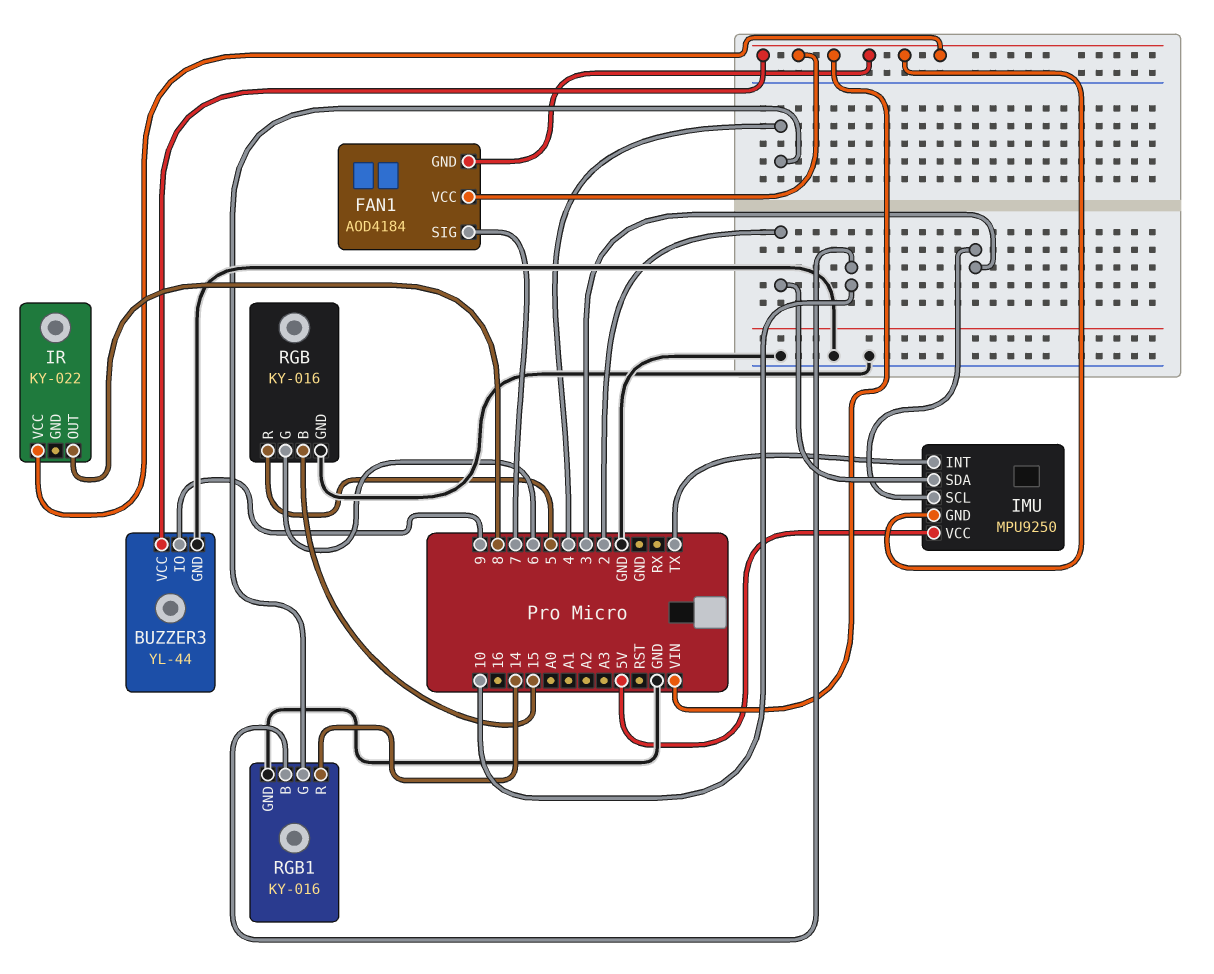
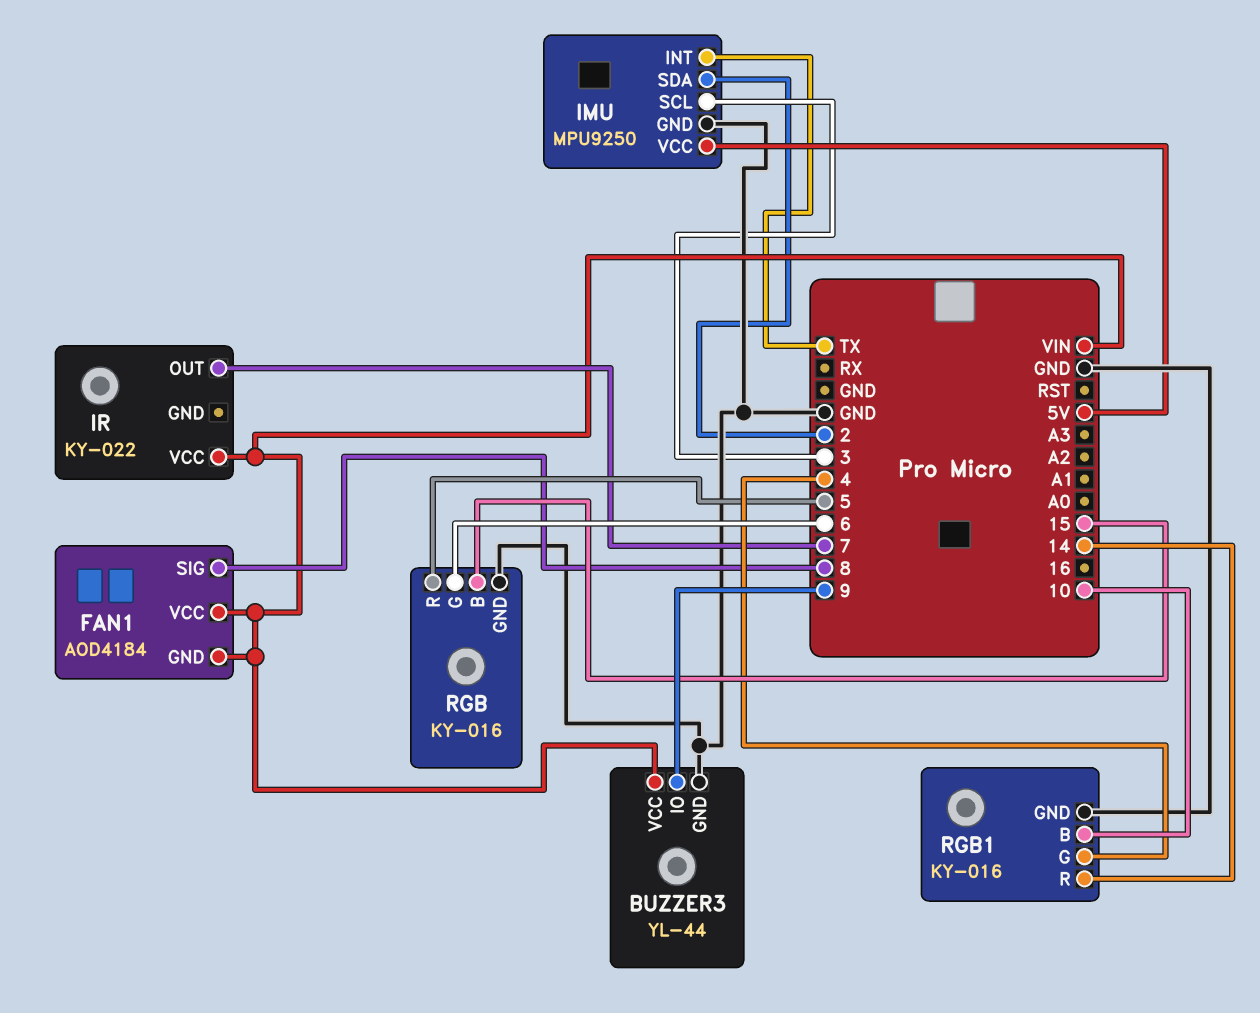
FAN1 pin SIG: 7 -> 8
IMU pin GND: VIN -> GND
IR pin OUT: 8 -> 7

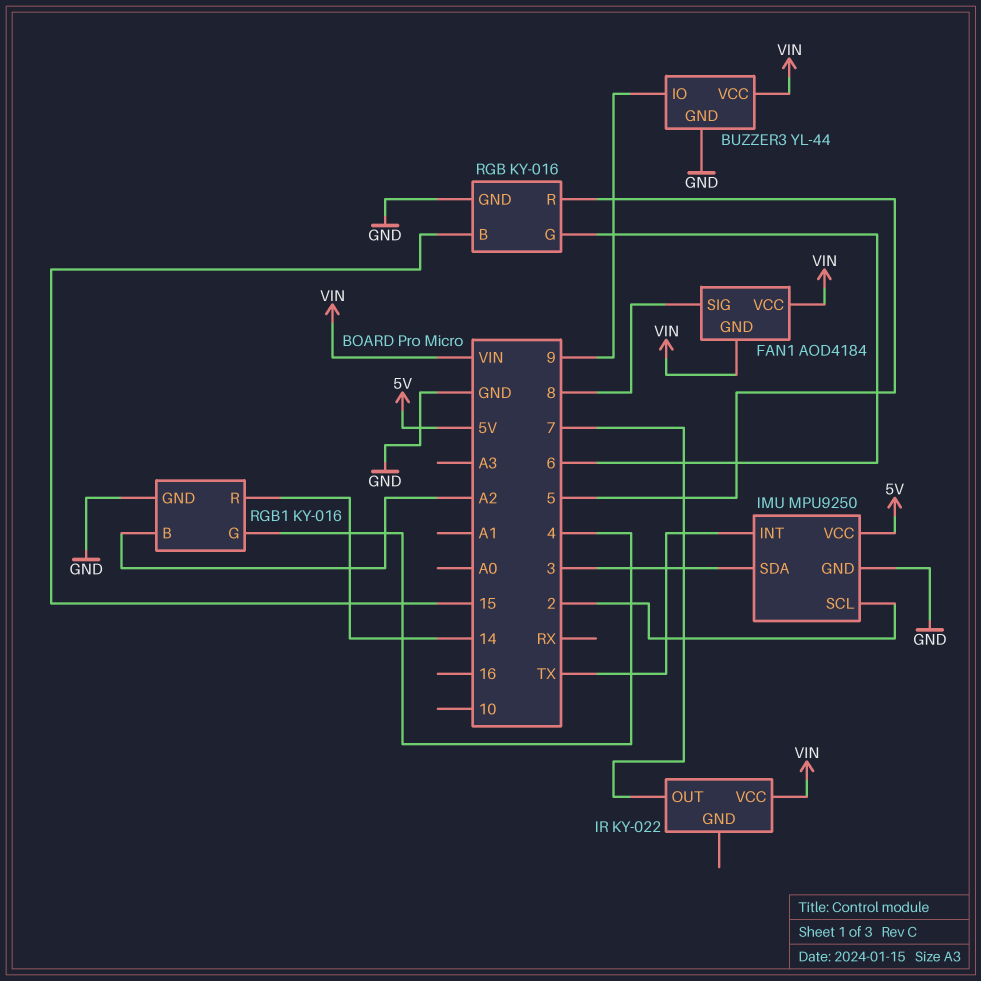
IMU pin SCL: 3 -> 2
IMU pin SDA: 2 -> 3
RGB1 pin B: 10 -> A2

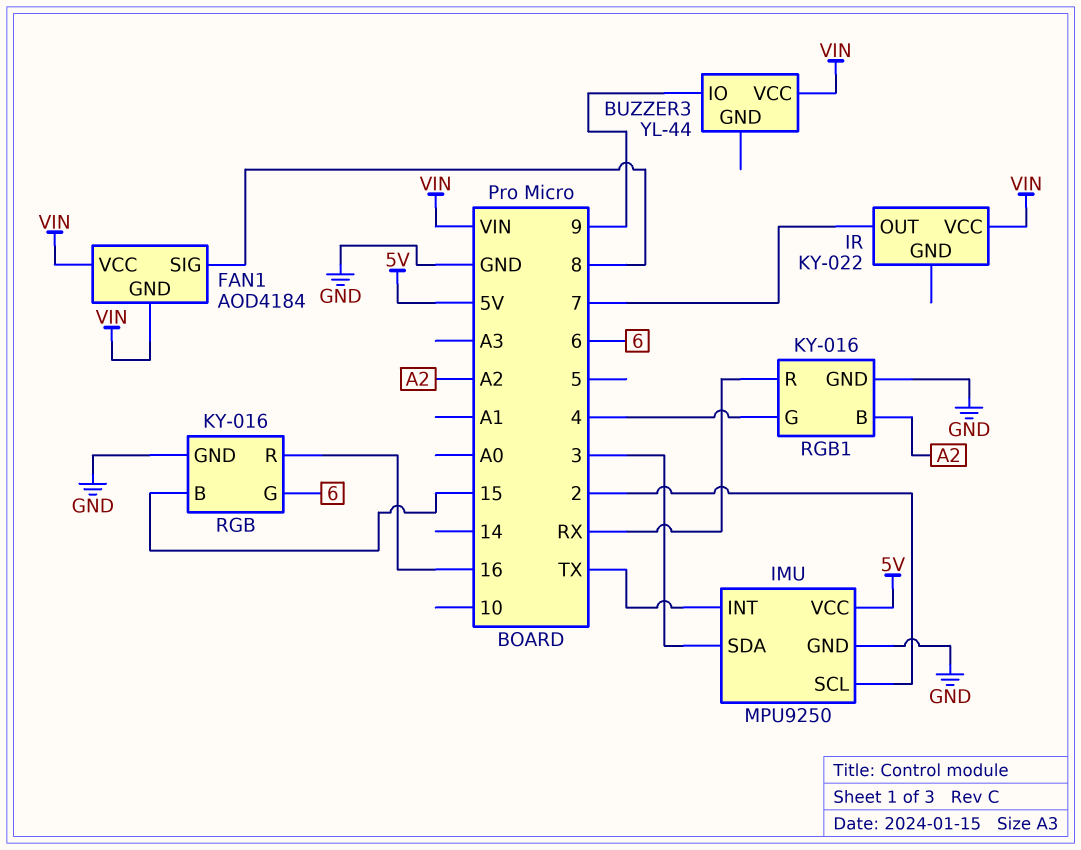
BUZZER3 pin GND: GND -> none
RGB pin R: 5 -> 16
RGB1 pin R: 14 -> RX

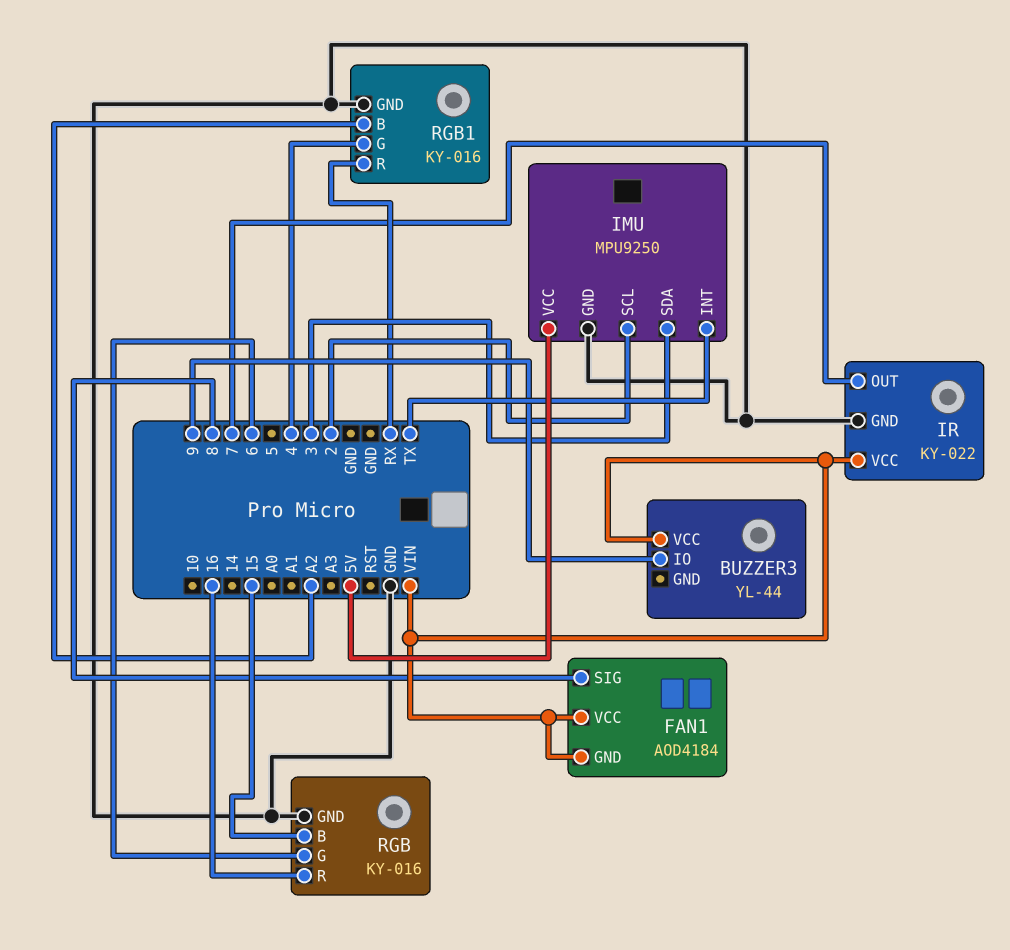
IR pin GND: none -> GND

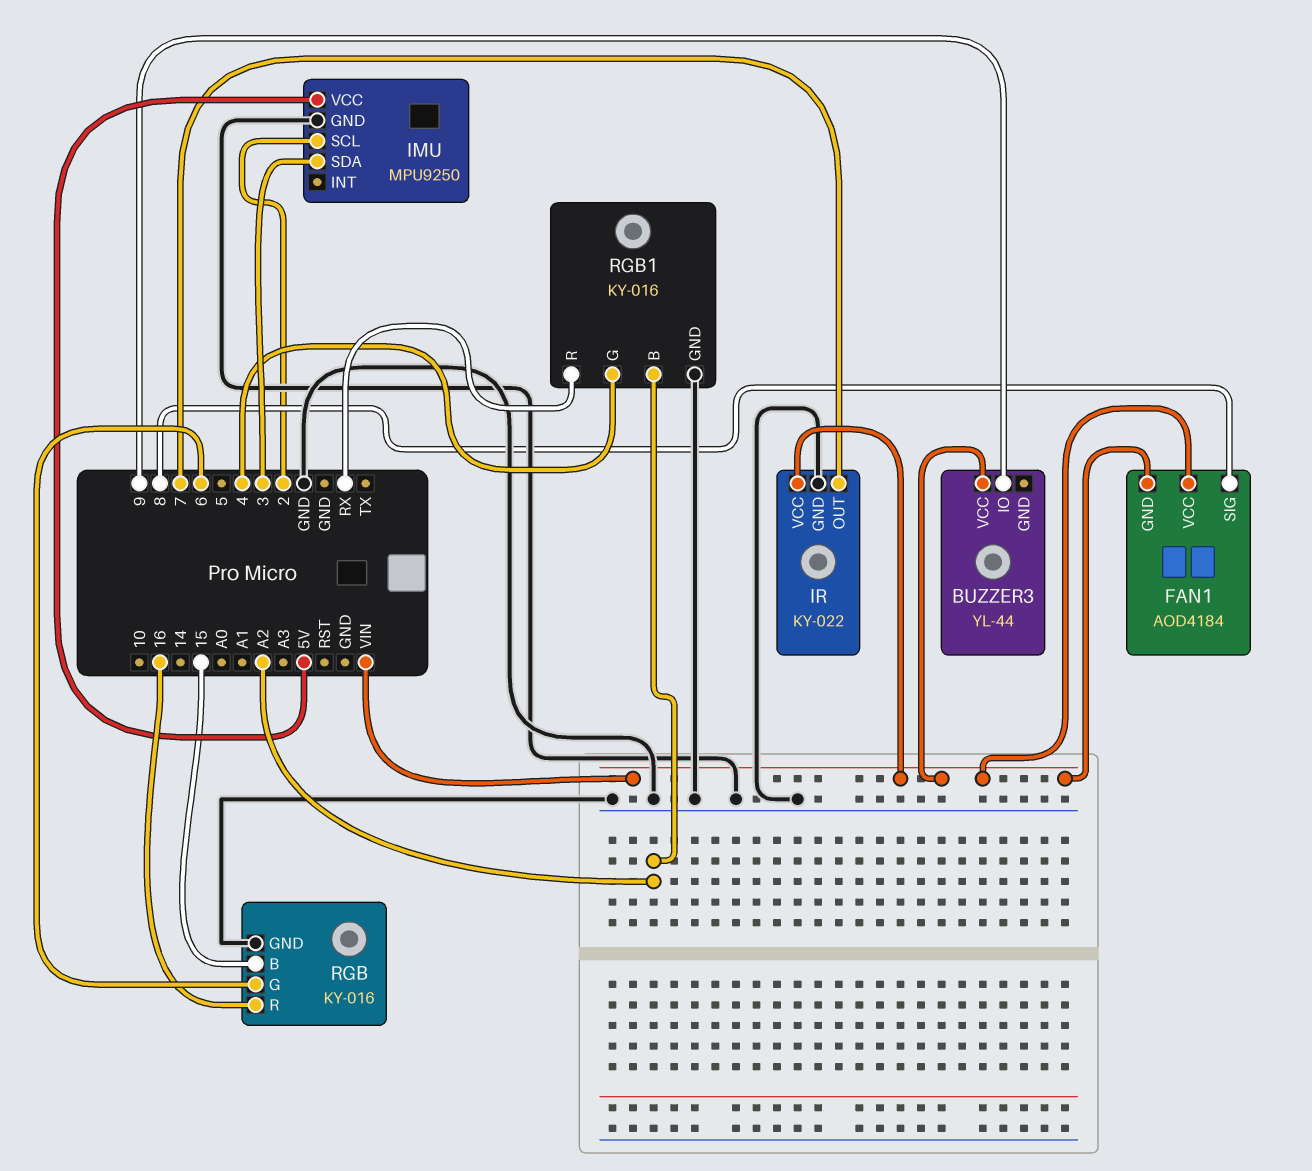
IMU pin INT: TX -> none

